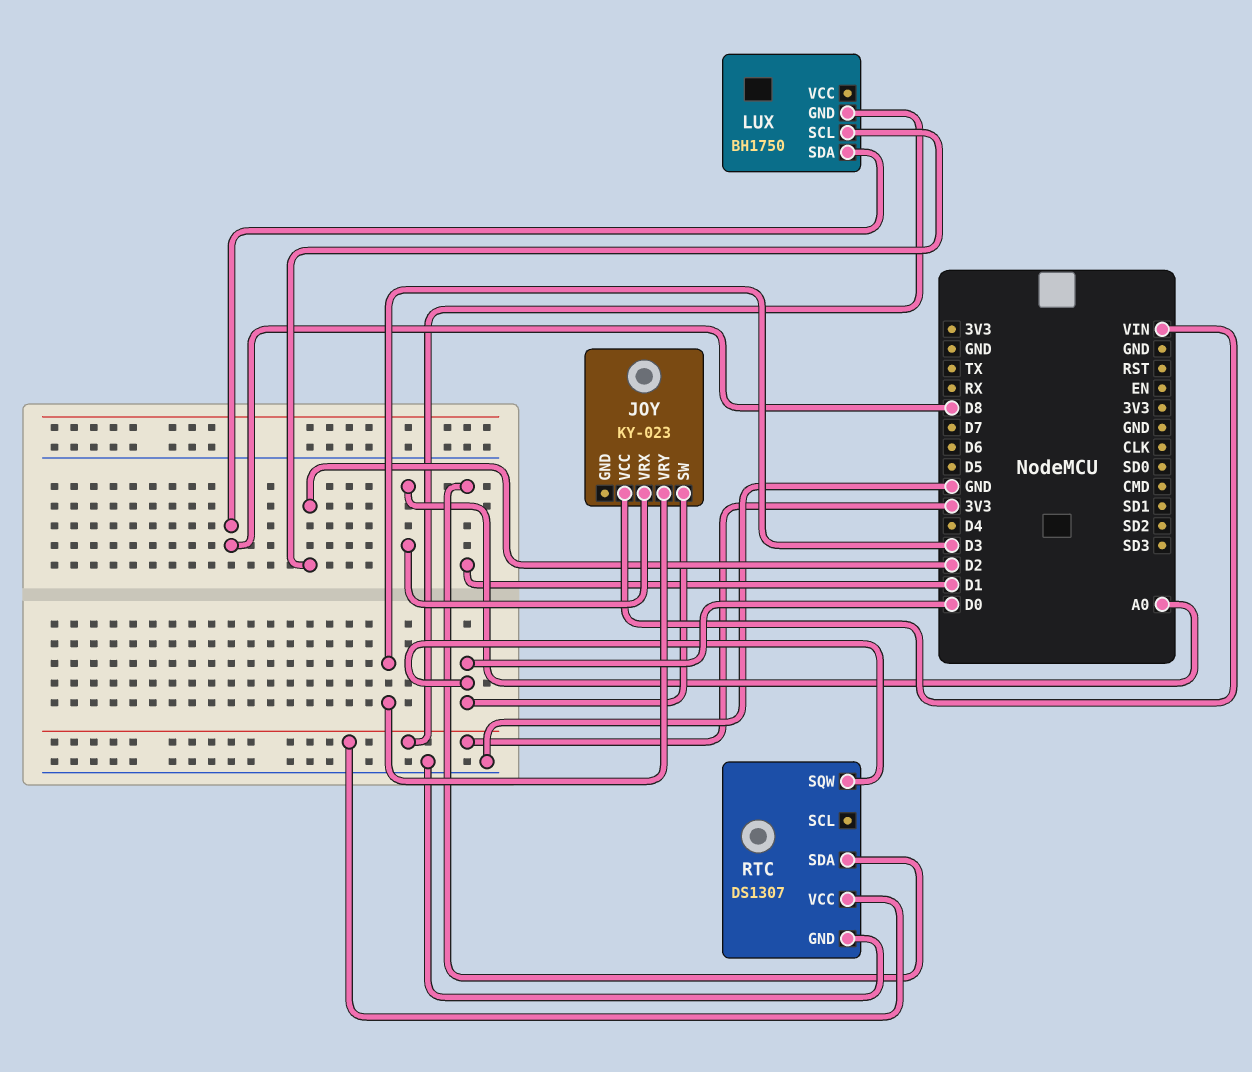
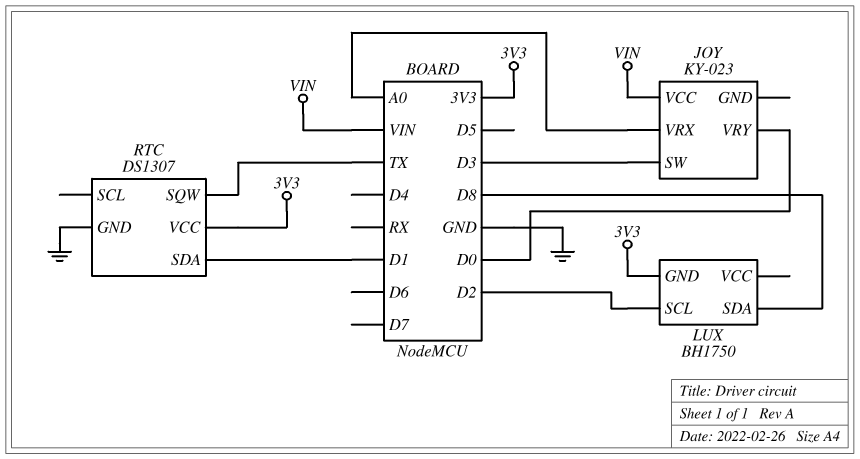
JOY pin SW: D0 -> D3
JOY pin VRY: D3 -> D0
RTC pin SQW: D0 -> TX

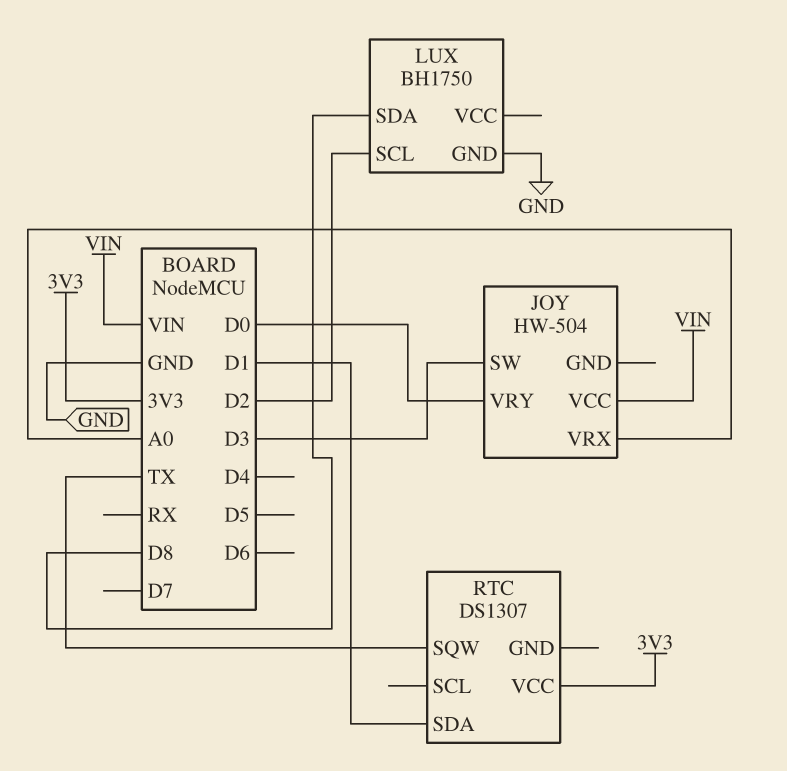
JOY: KY-023 -> HW-504
LUX pin GND: 3V3 -> GND
RTC pin GND: GND -> none

